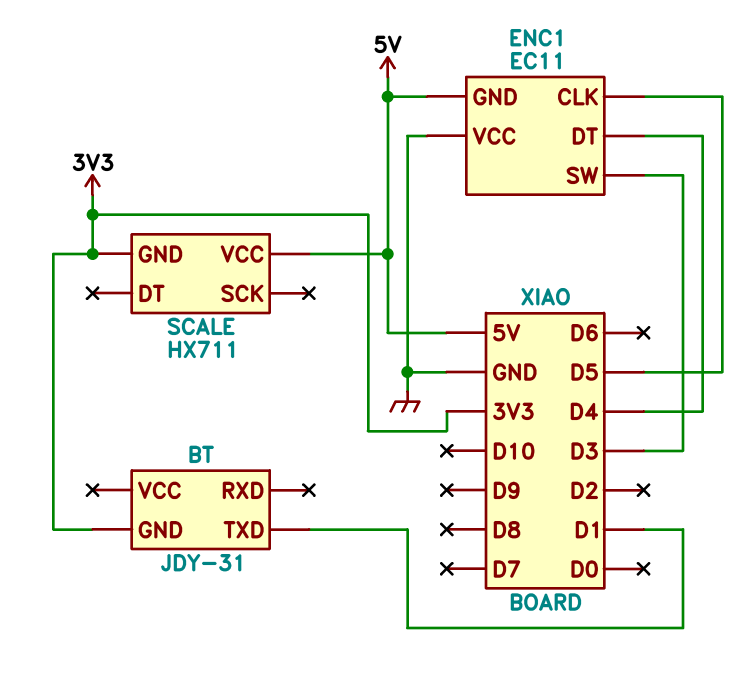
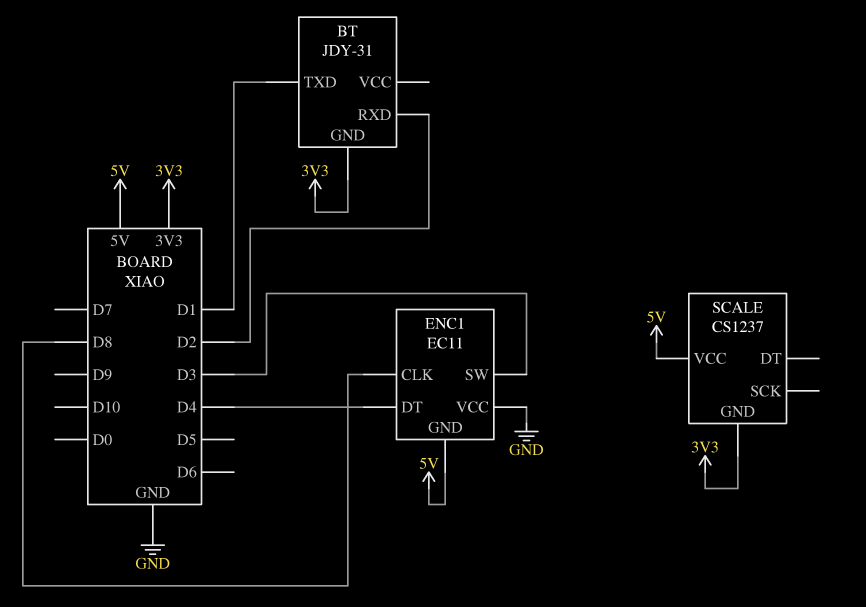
BT pin RXD: none -> D2
ENC1 pin CLK: D5 -> D8
SCALE: HX711 -> CS1237

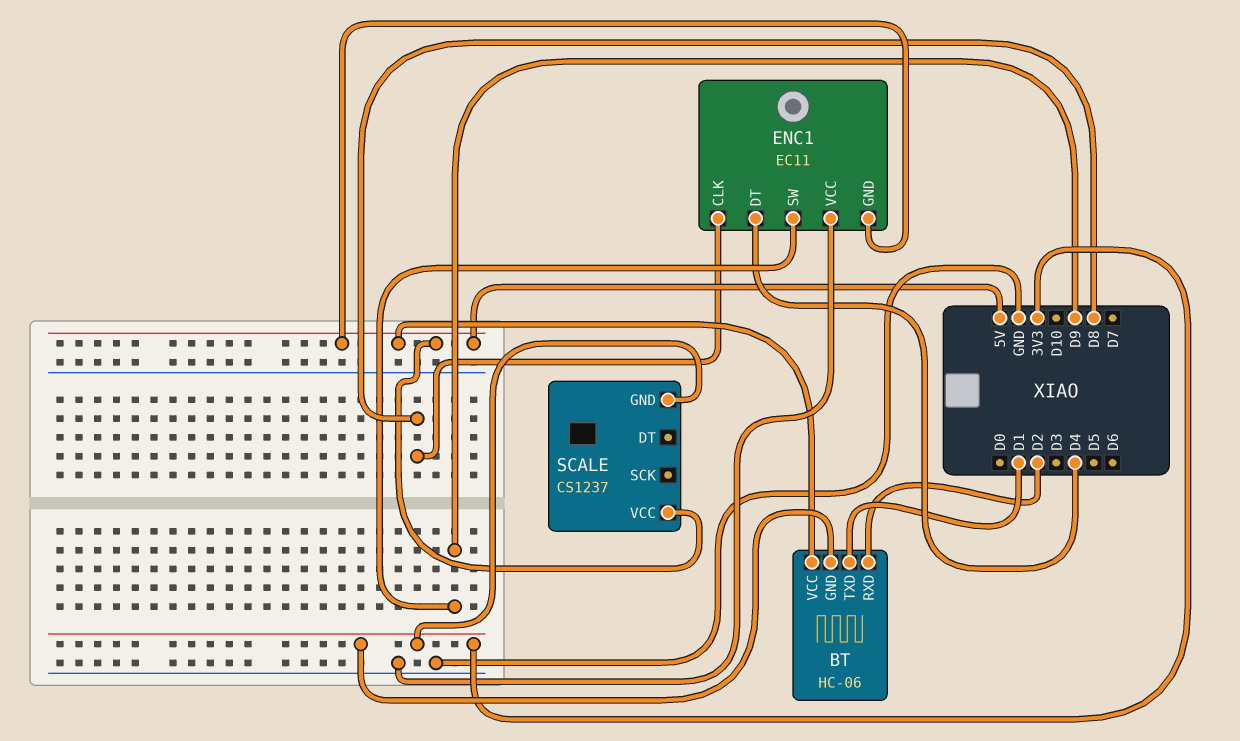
BT: JDY-31 -> HC-06
BT pin VCC: none -> 5V
ENC1 pin SW: D3 -> D9

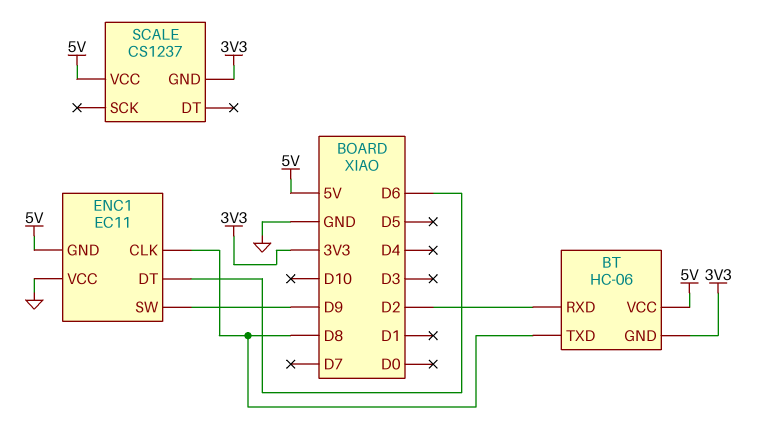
BT pin TXD: D1 -> D8
ENC1 pin DT: D4 -> D6

